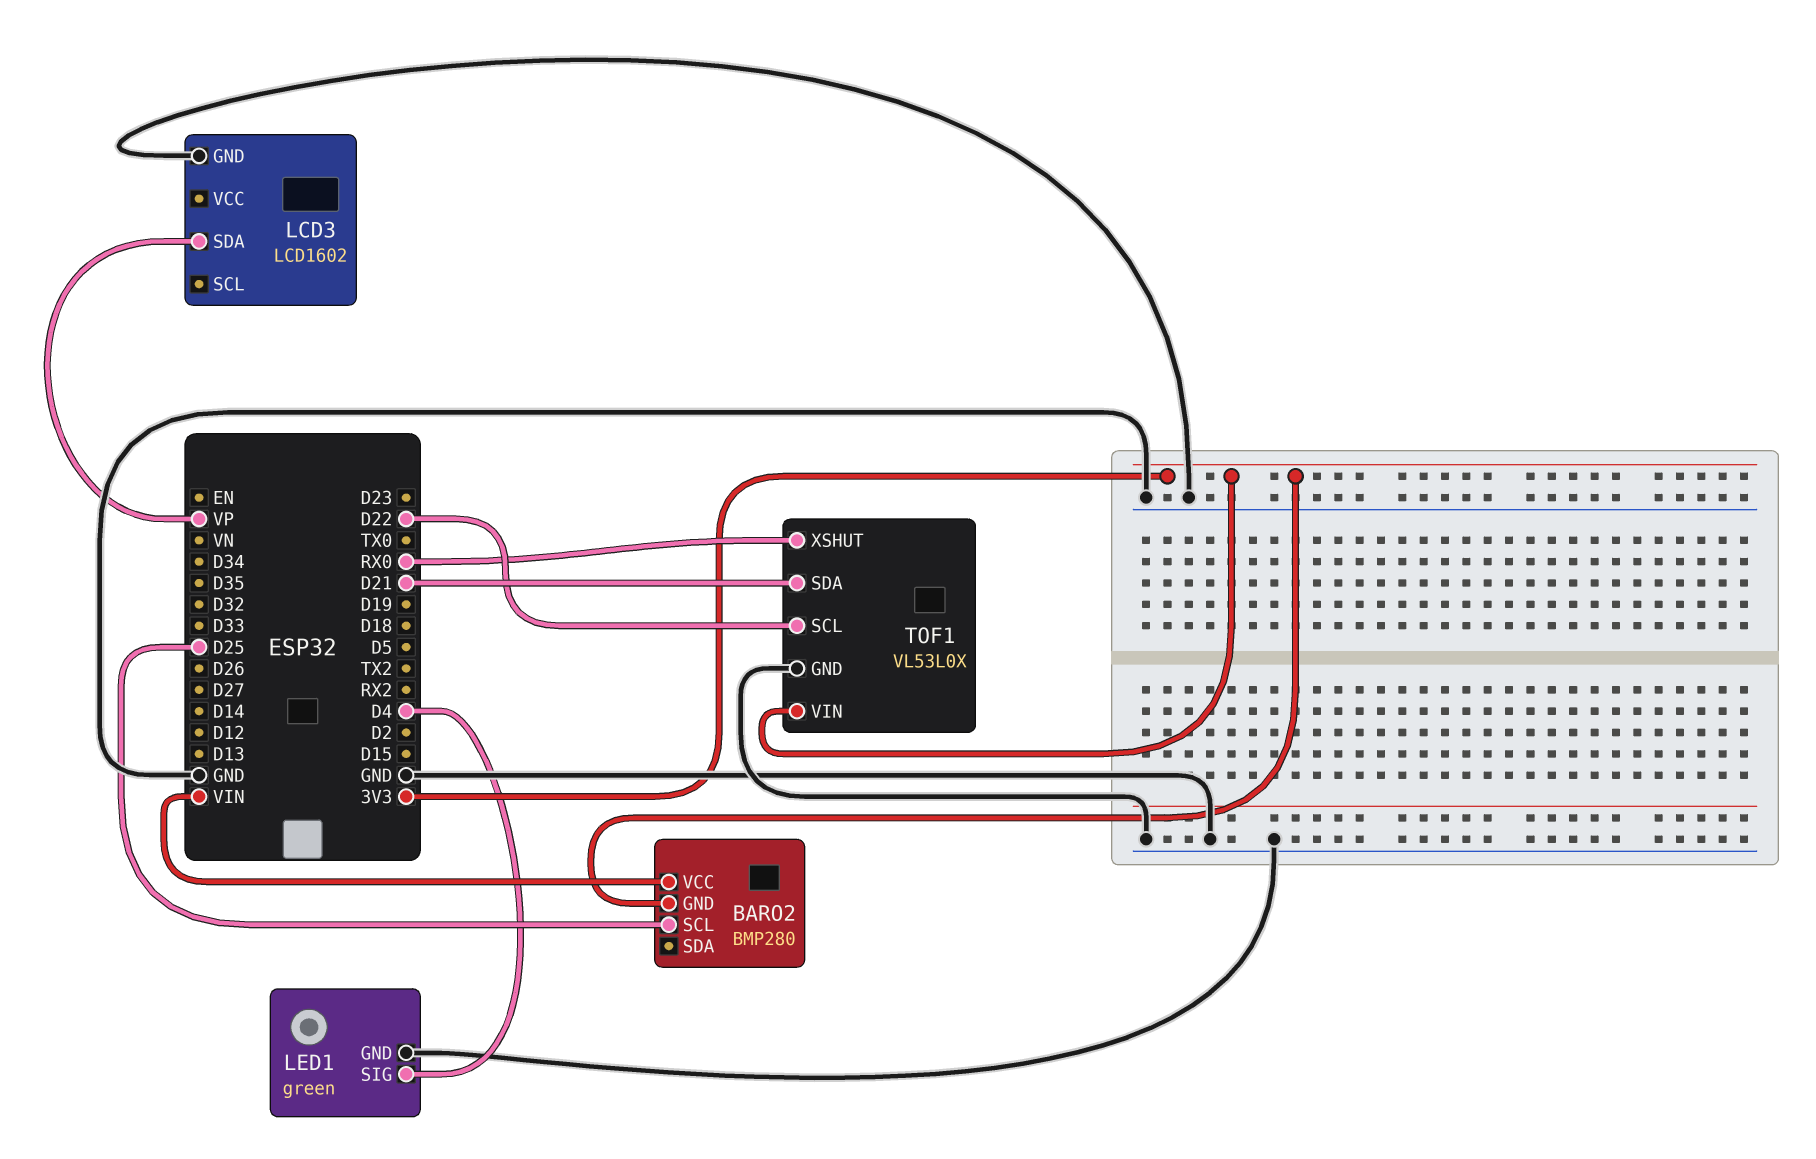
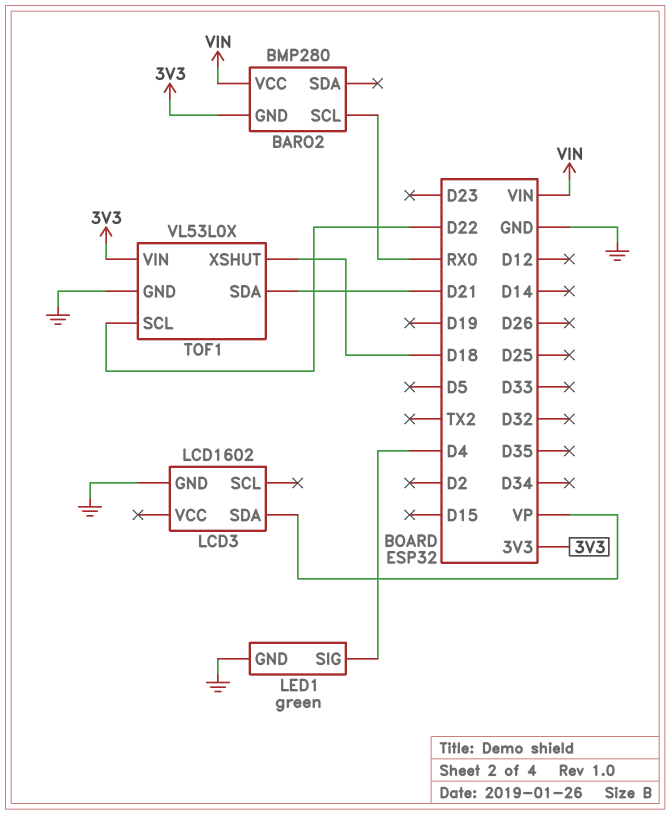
BARO2 pin SCL: D25 -> RX0
TOF1 pin XSHUT: RX0 -> D18

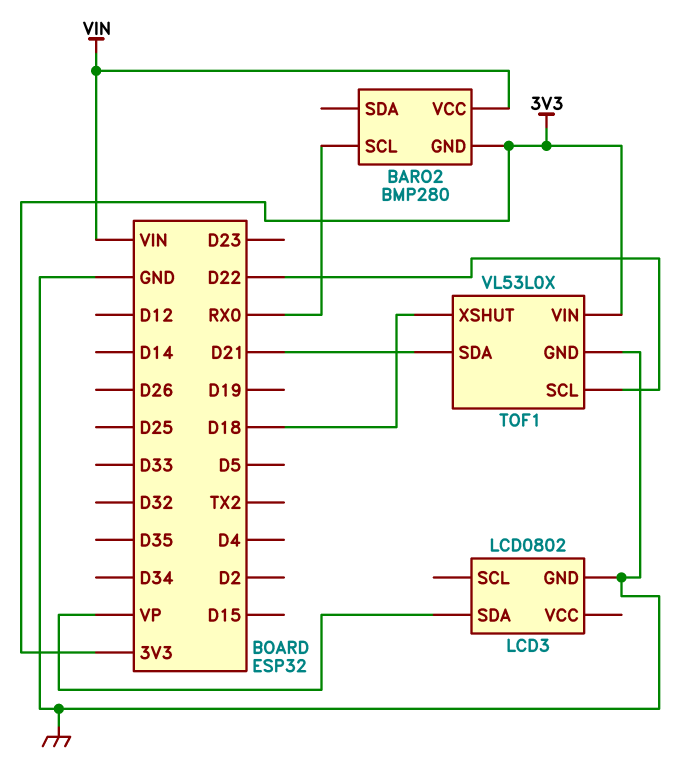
LCD3: LCD1602 -> LCD0802
LED1: green -> none
LED1 pin GND: GND -> none
LED1 pin SIG: D4 -> none

